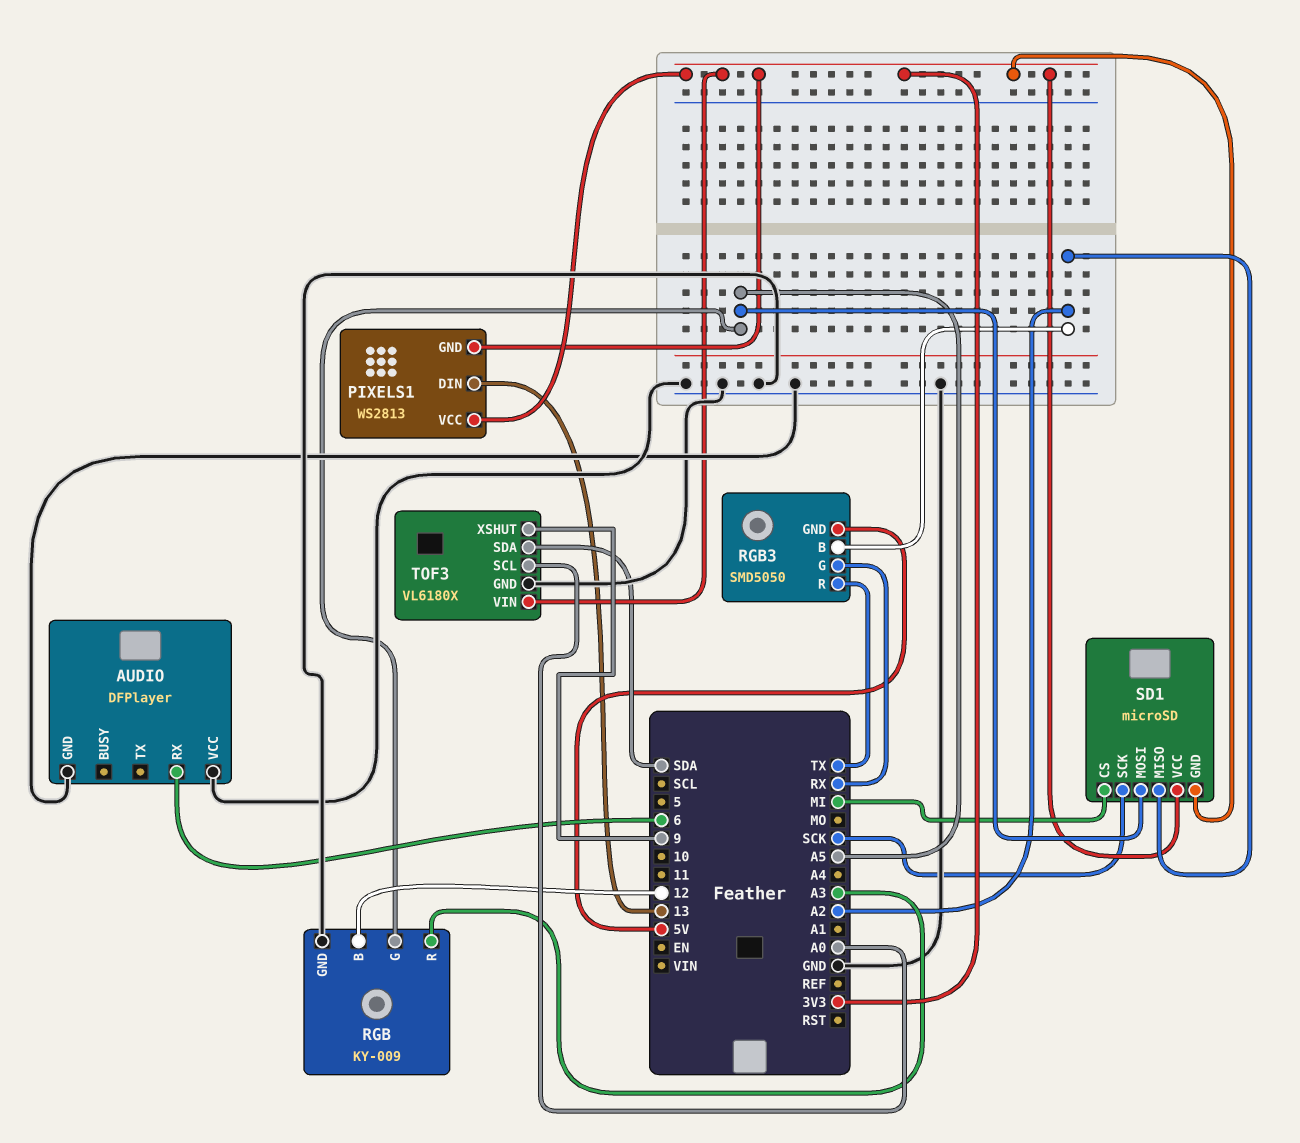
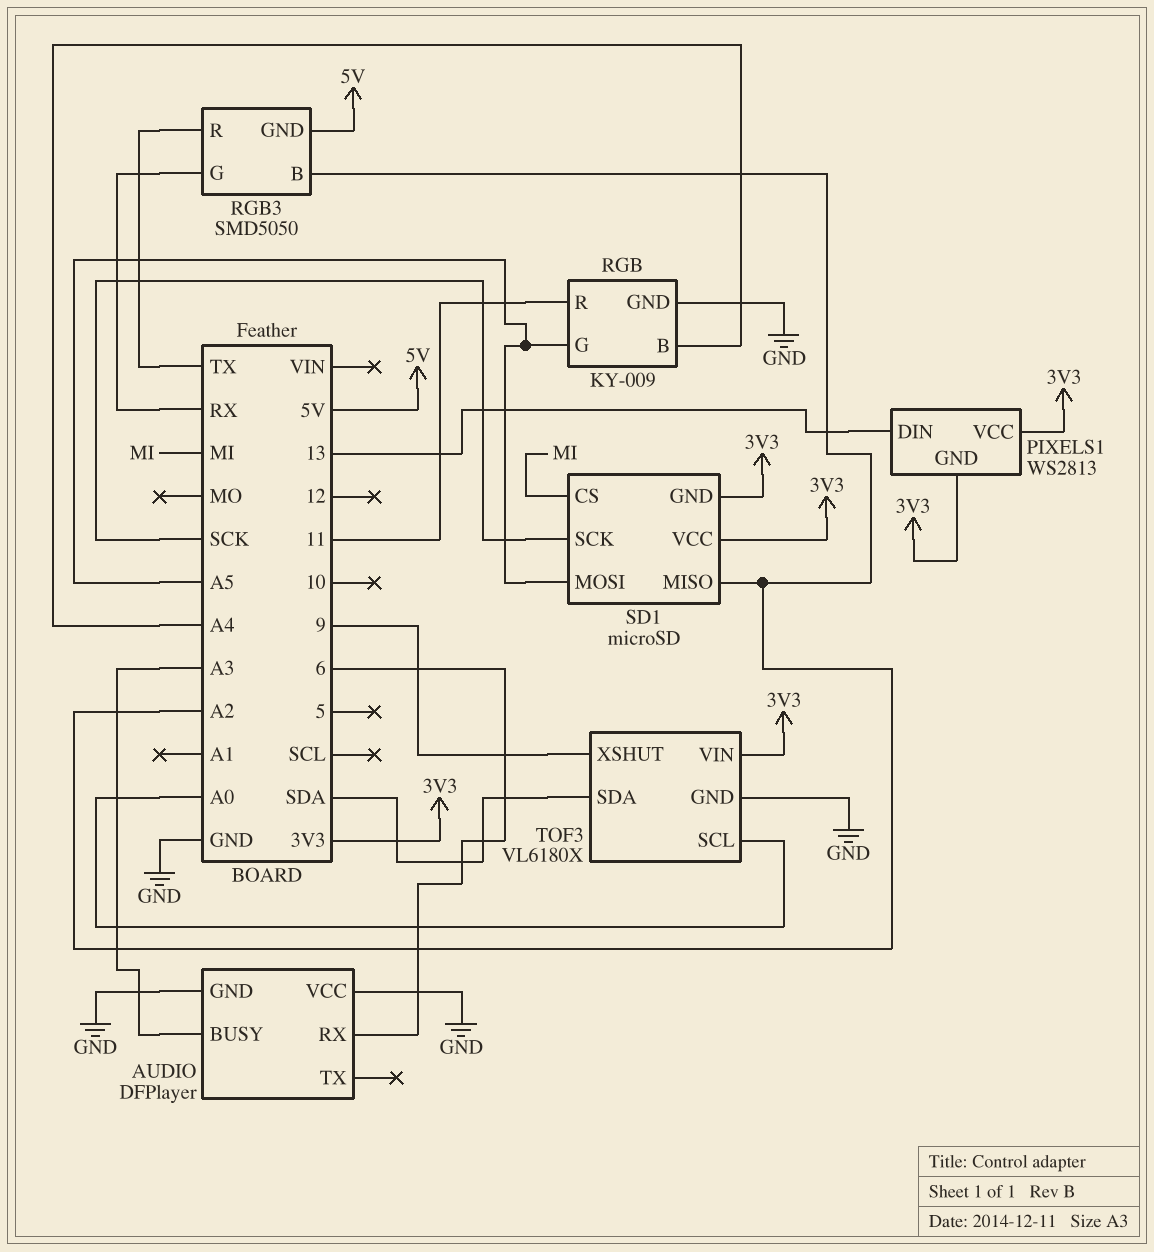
AUDIO pin BUSY: none -> A3
RGB pin B: 12 -> A4
RGB pin R: A3 -> 11

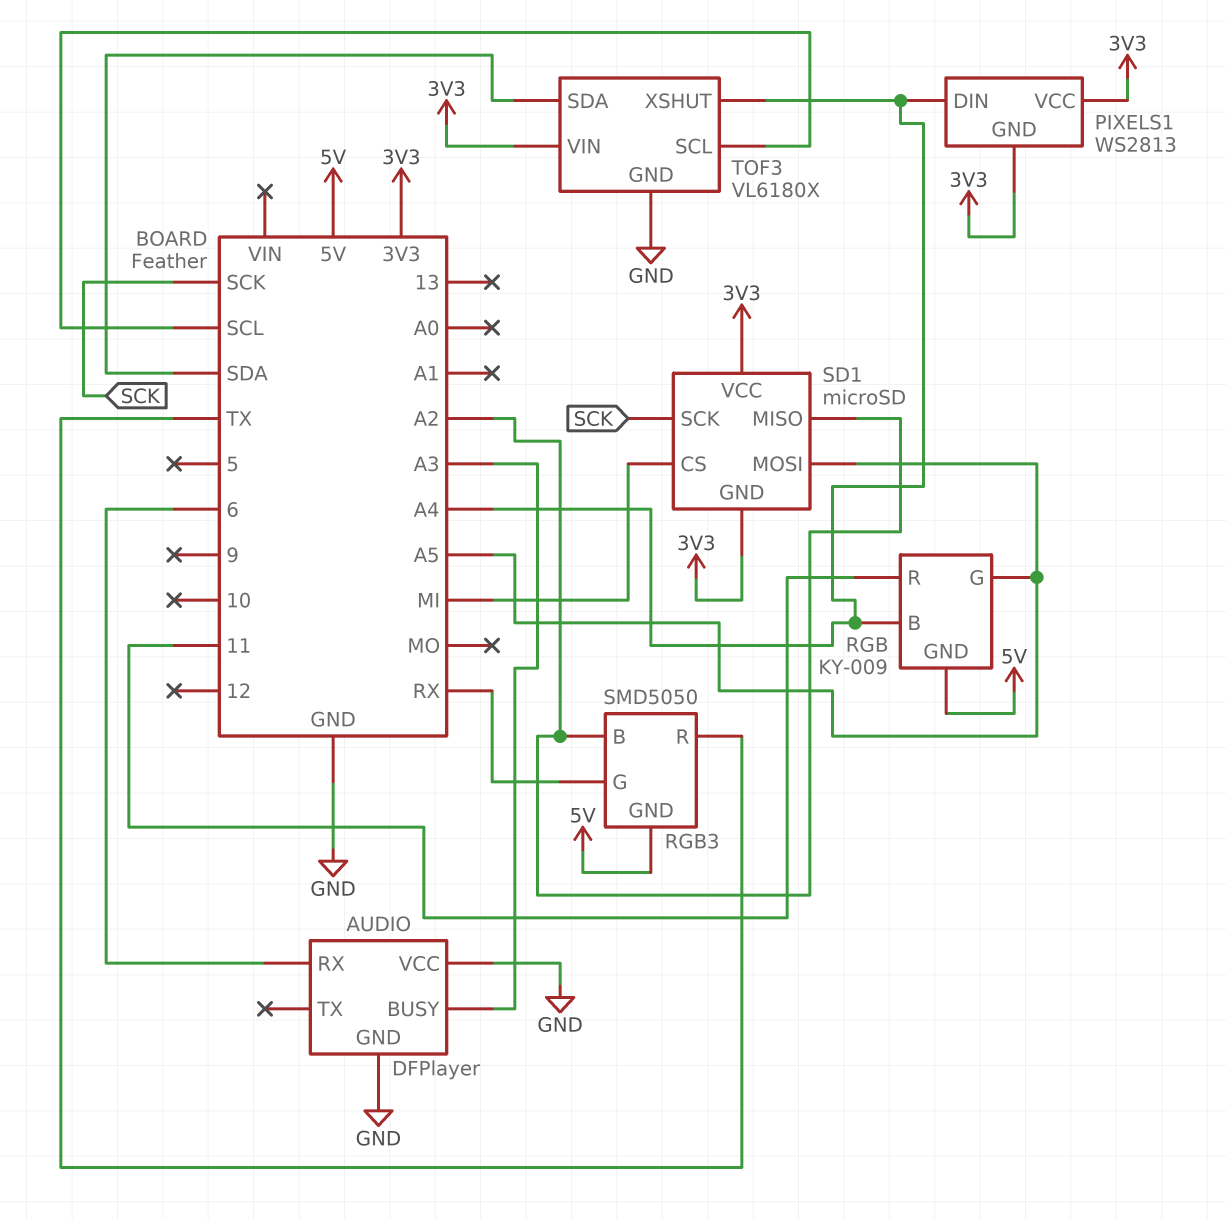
PIXELS1 pin DIN: 13 -> A4
RGB pin GND: GND -> 5V
TOF3 pin SCL: A0 -> SCL
TOF3 pin XSHUT: 9 -> A4

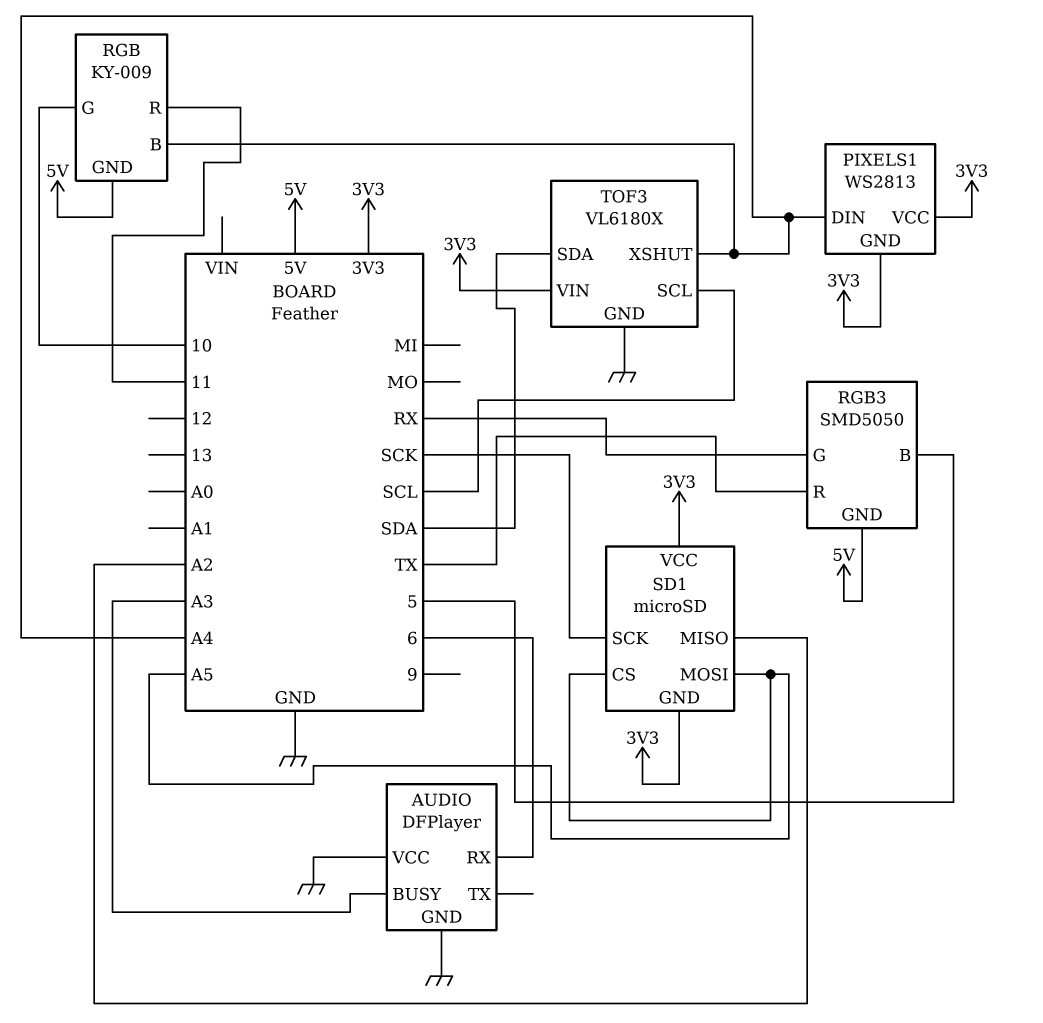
RGB pin G: A5 -> 10
RGB3 pin B: A2 -> 5
SD1 pin CS: MI -> A5

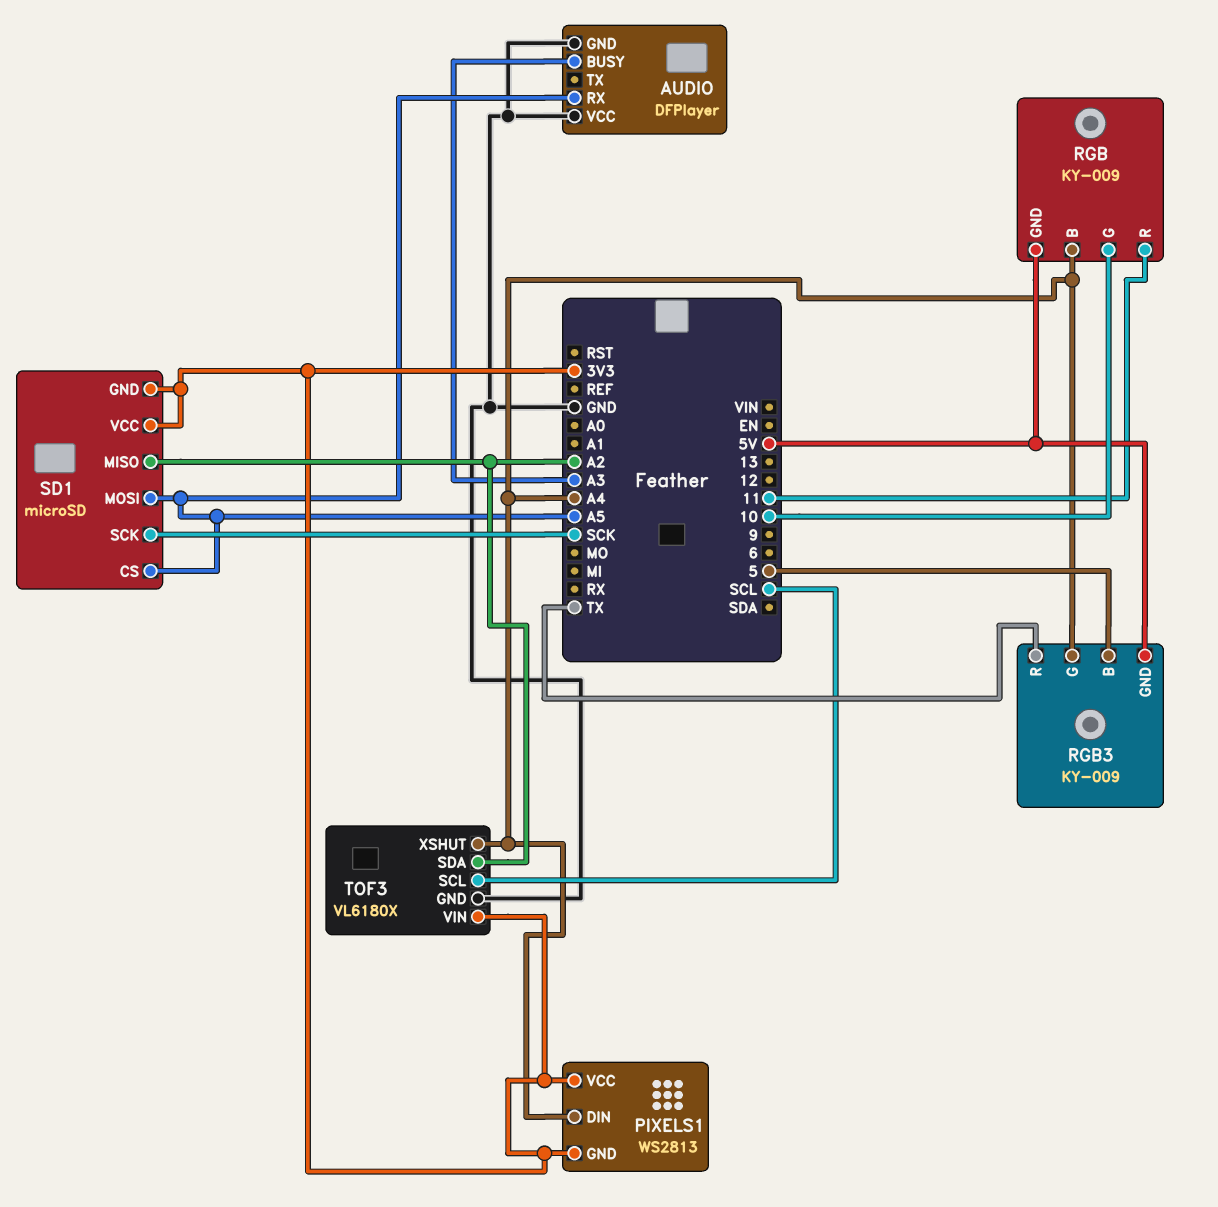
AUDIO pin RX: 6 -> A5
RGB3: SMD5050 -> KY-009
RGB3 pin G: RX -> A4
TOF3 pin SDA: SDA -> A2

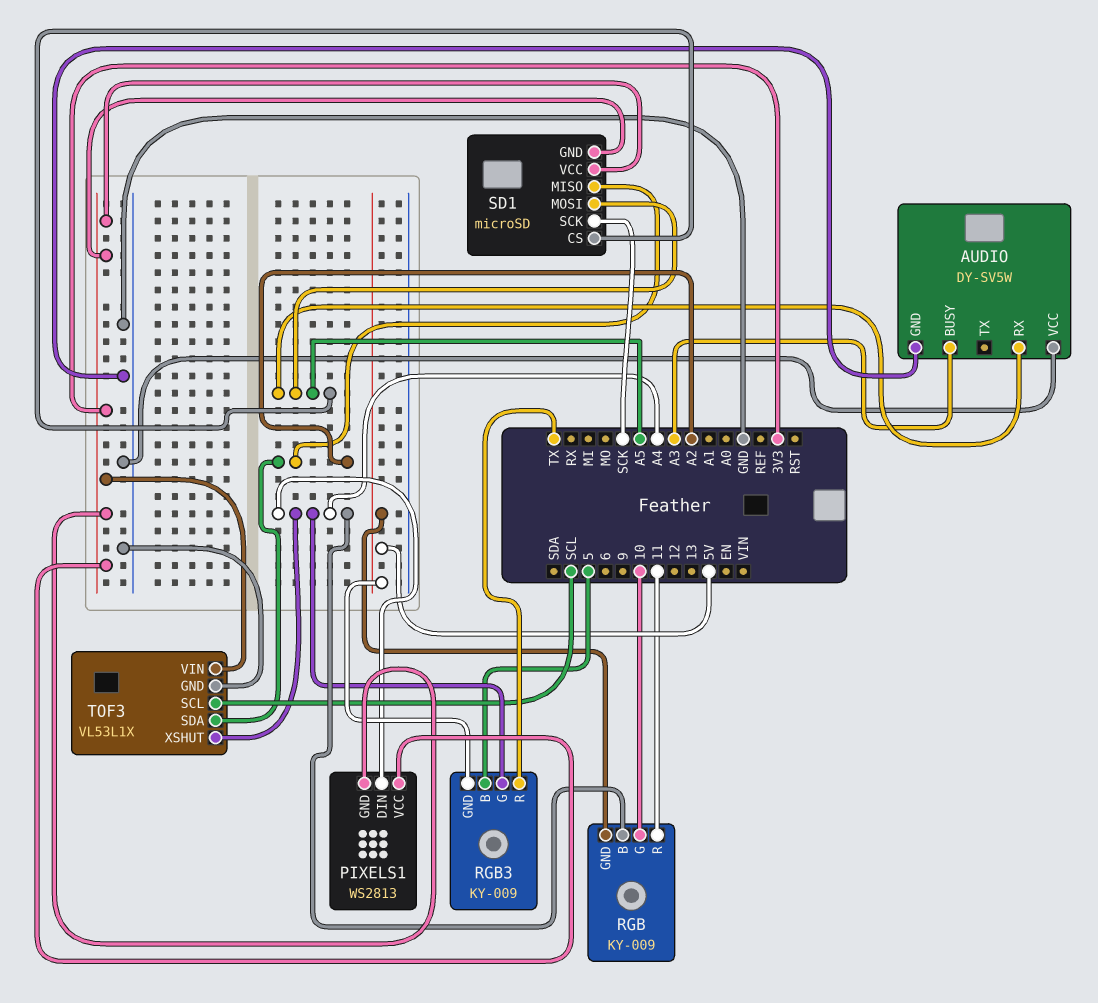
AUDIO: DFPlayer -> DY-SV5W
TOF3: VL6180X -> VL53L1X

